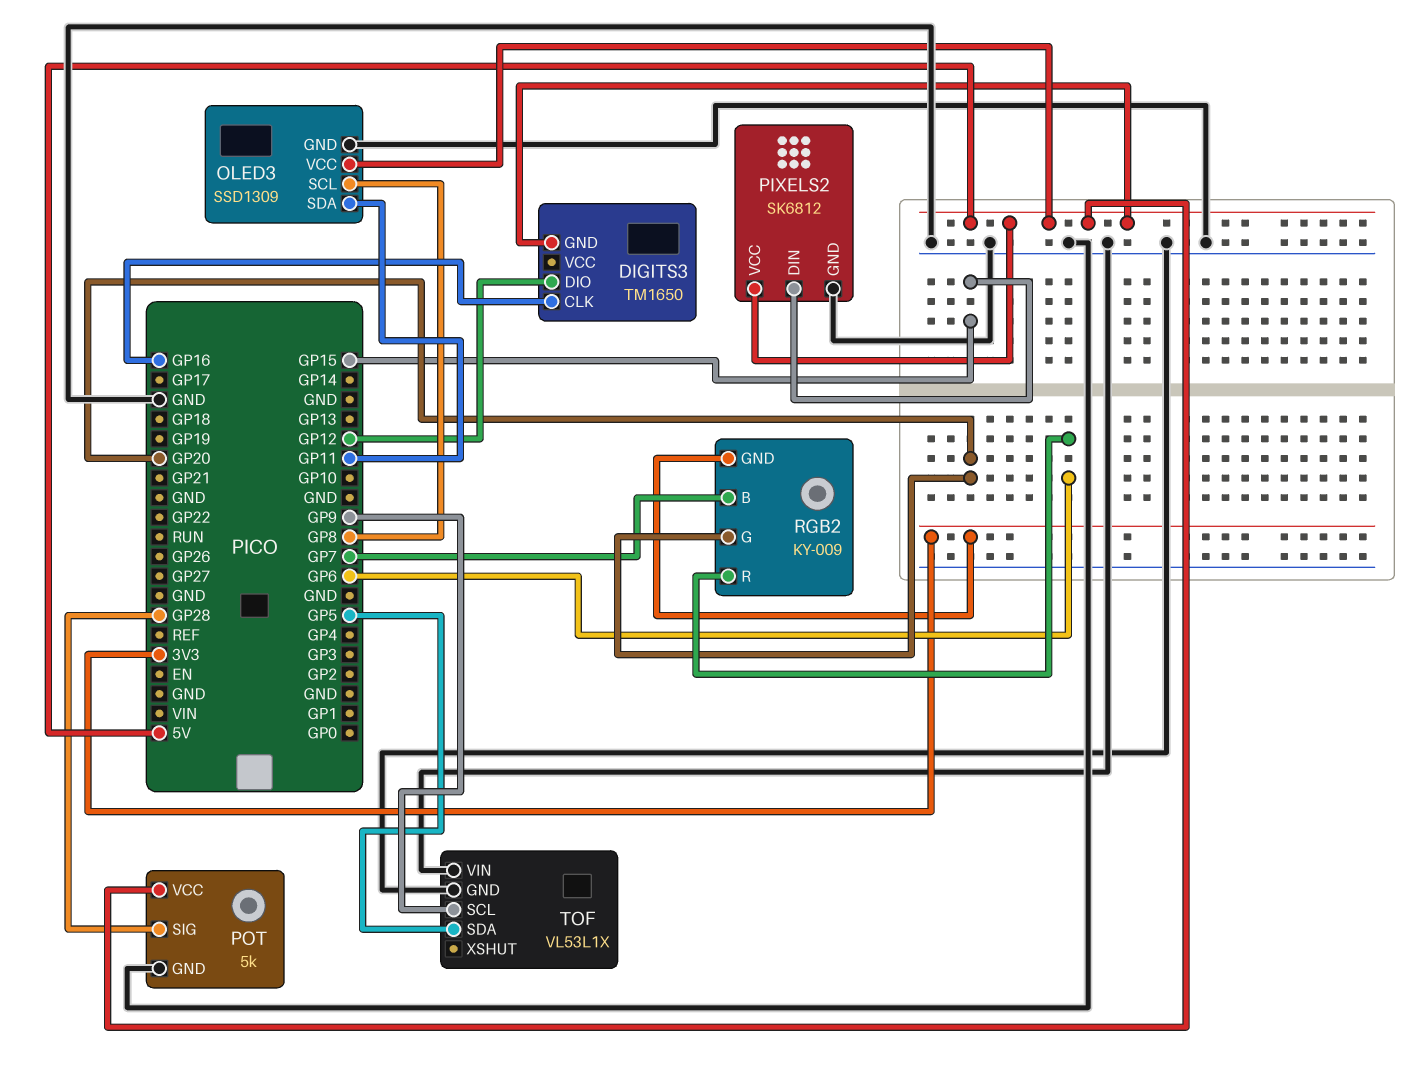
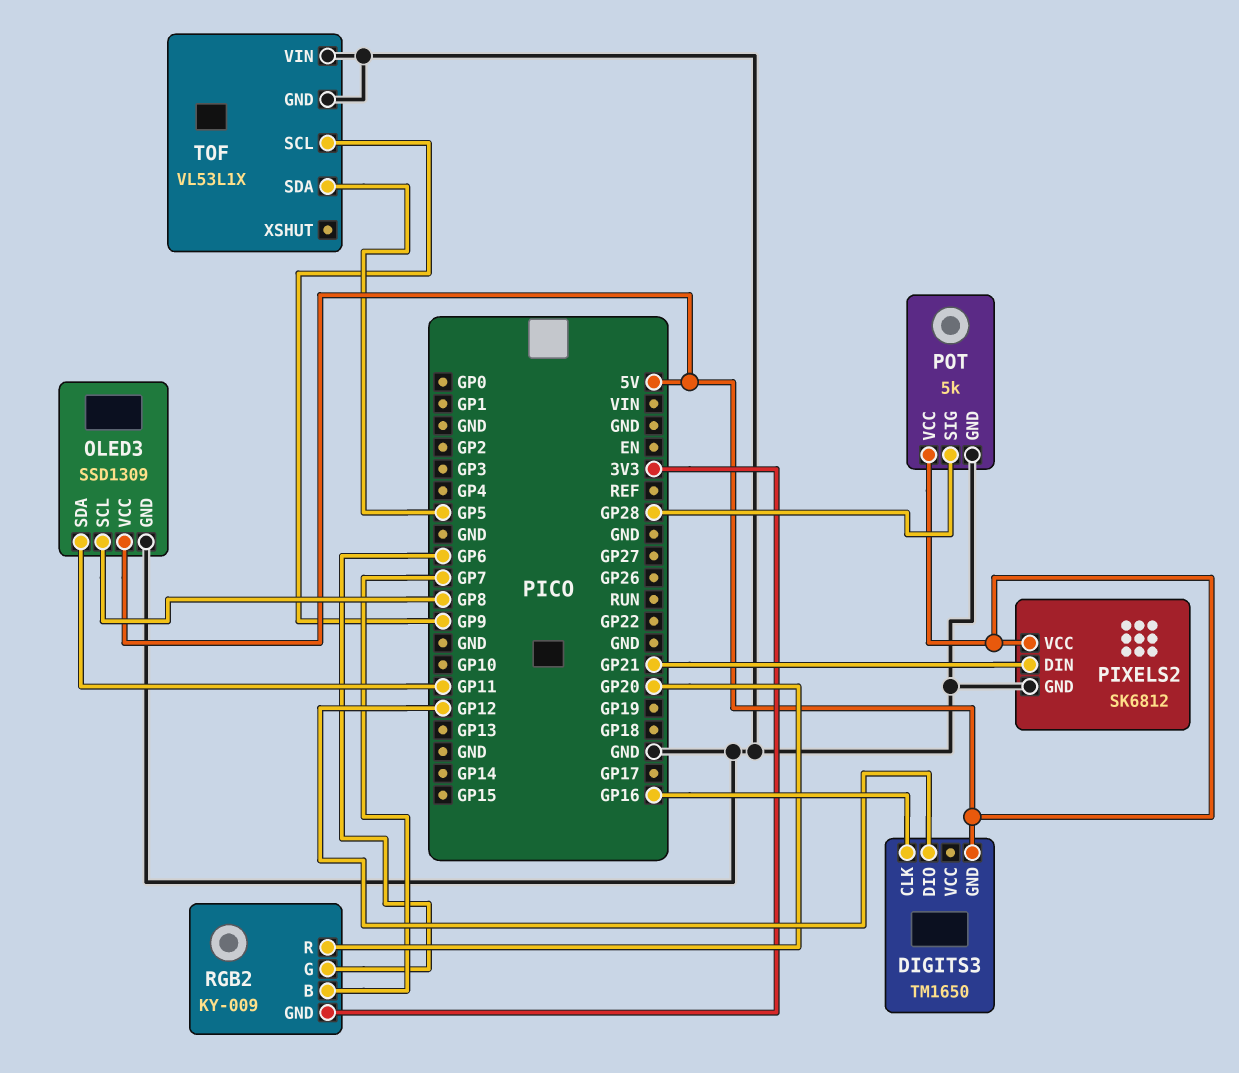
PIXELS2 pin DIN: GP15 -> GP21
RGB2 pin G: GP20 -> GP6
RGB2 pin R: GP6 -> GP20

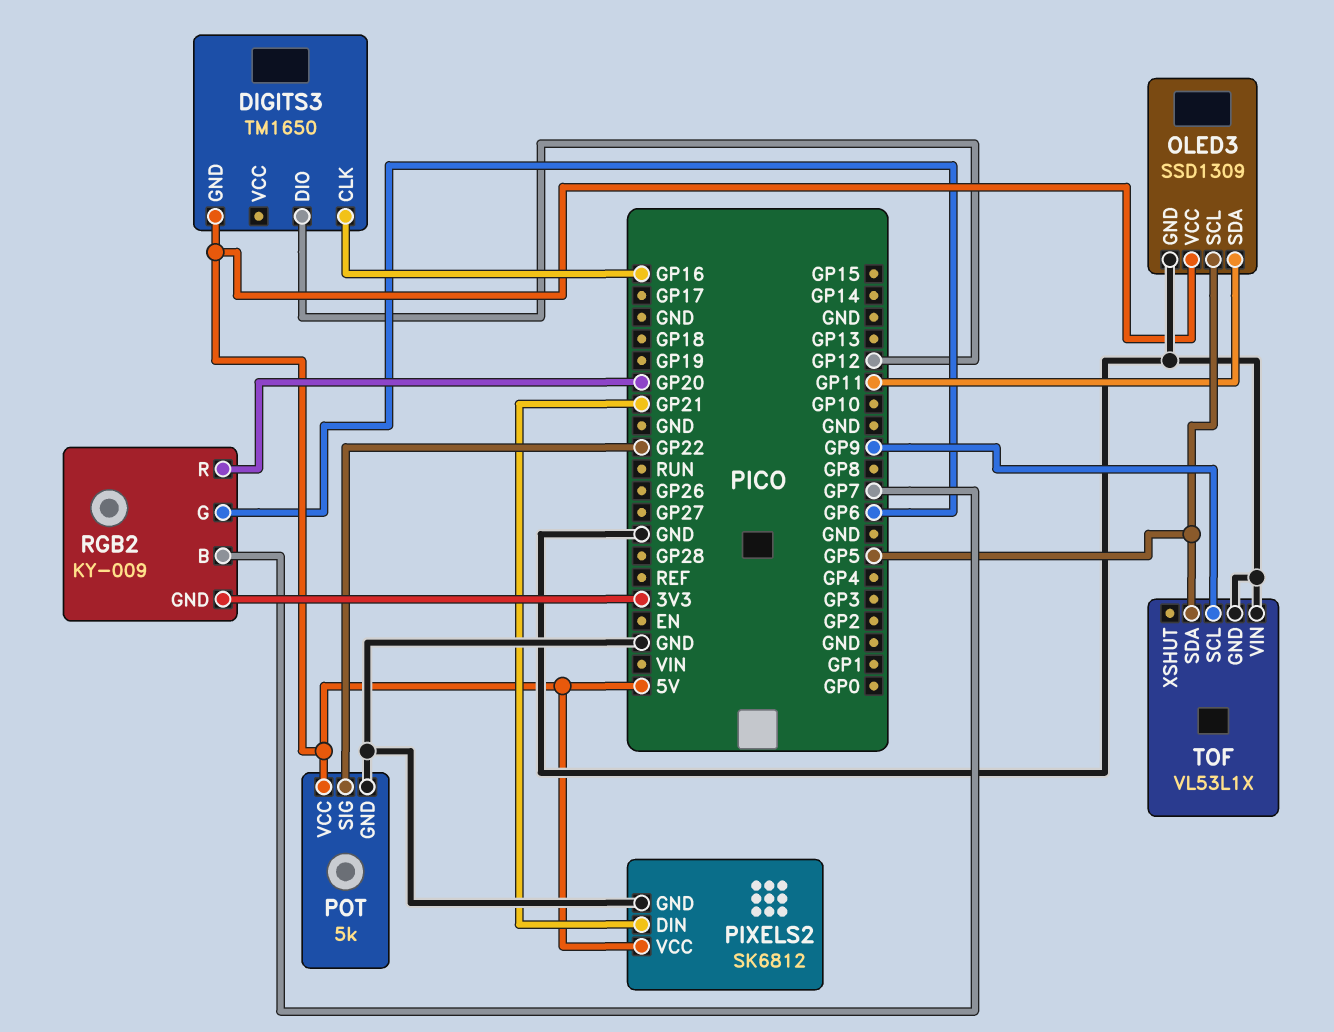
OLED3 pin SCL: GP8 -> GP5
POT pin SIG: GP28 -> GP22

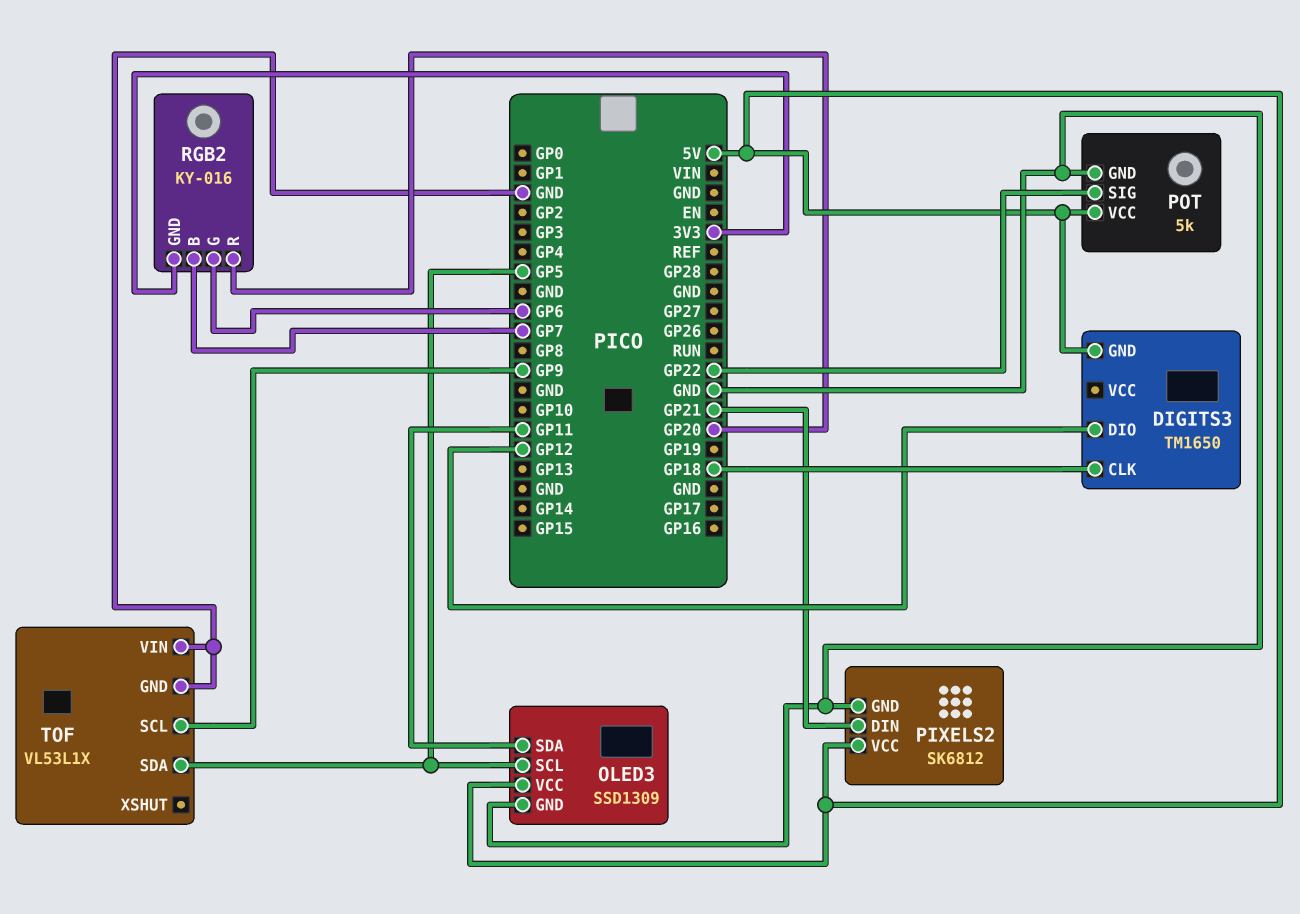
DIGITS3 pin CLK: GP16 -> GP18
RGB2: KY-009 -> KY-016

